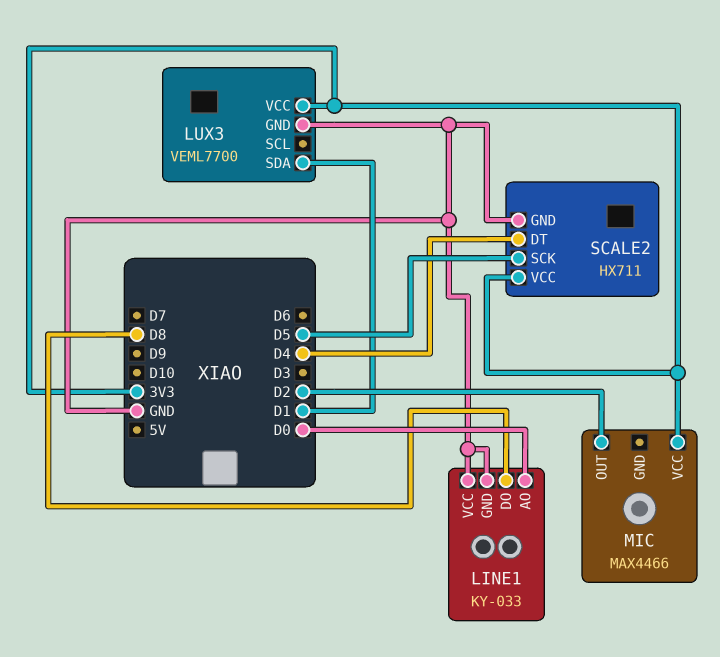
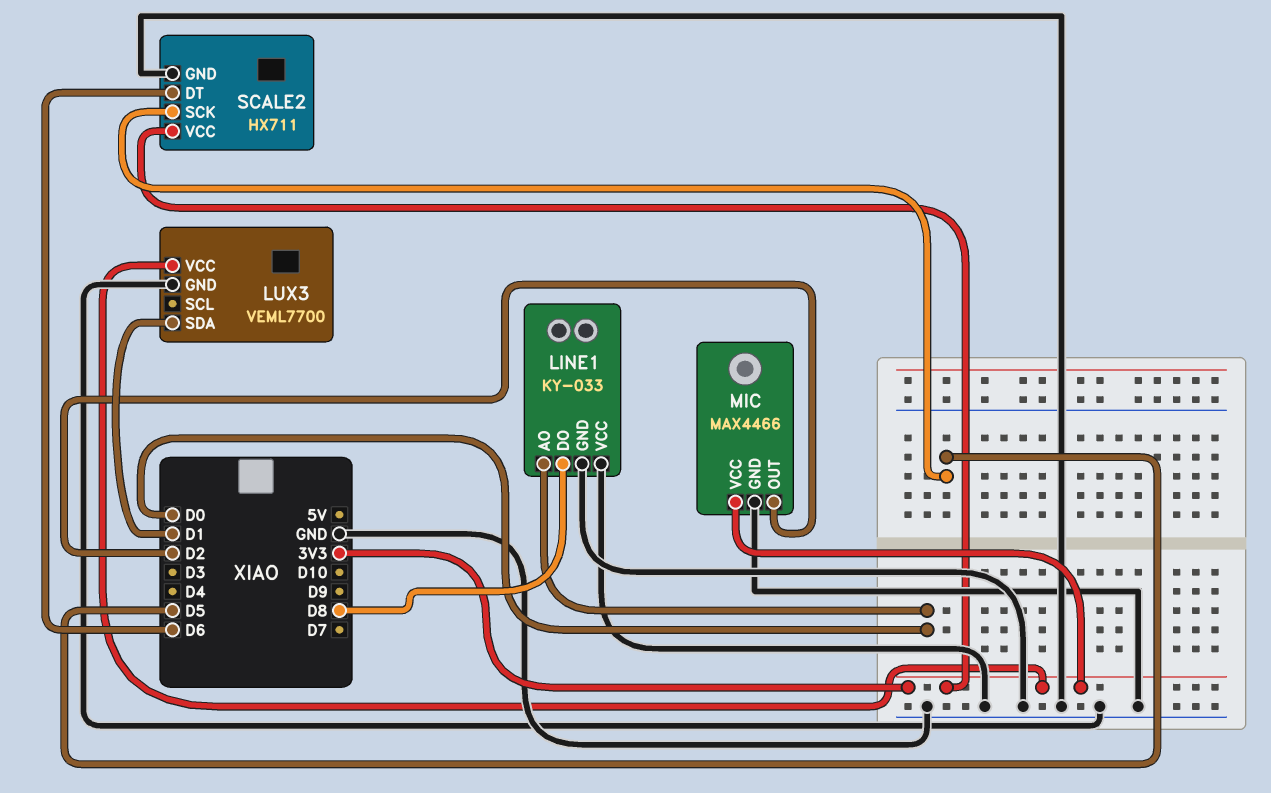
MIC pin GND: none -> GND
SCALE2 pin DT: D4 -> D6

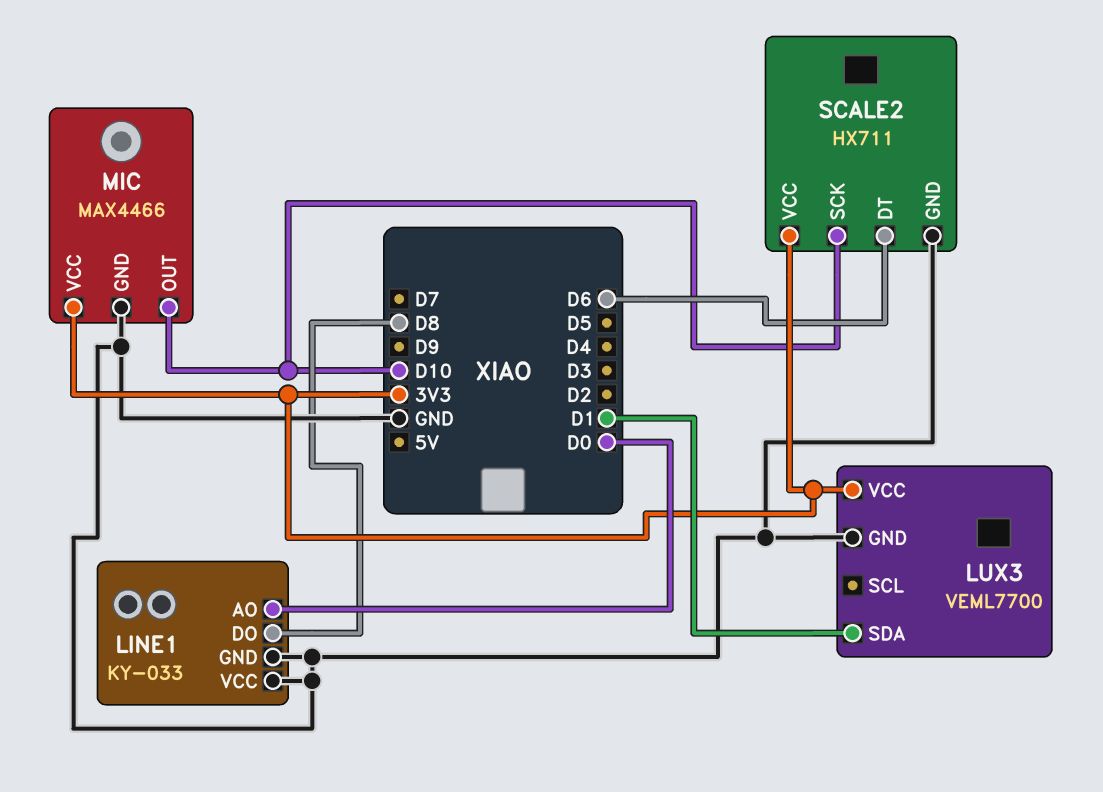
MIC pin OUT: D2 -> D10
SCALE2 pin SCK: D5 -> D10

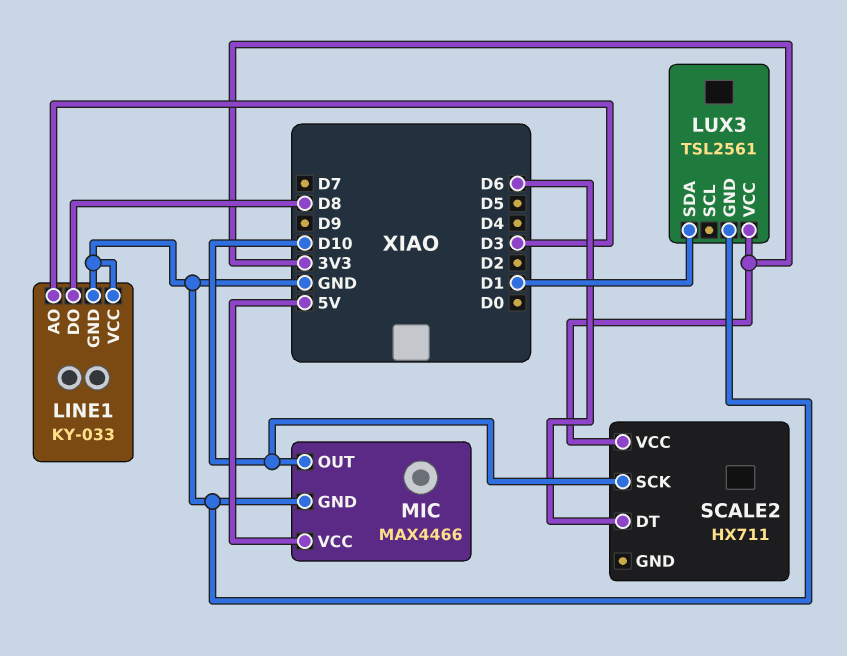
LINE1 pin AO: D0 -> D3
LUX3: VEML7700 -> TSL2561
MIC pin VCC: 3V3 -> 5V
SCALE2 pin GND: GND -> none

